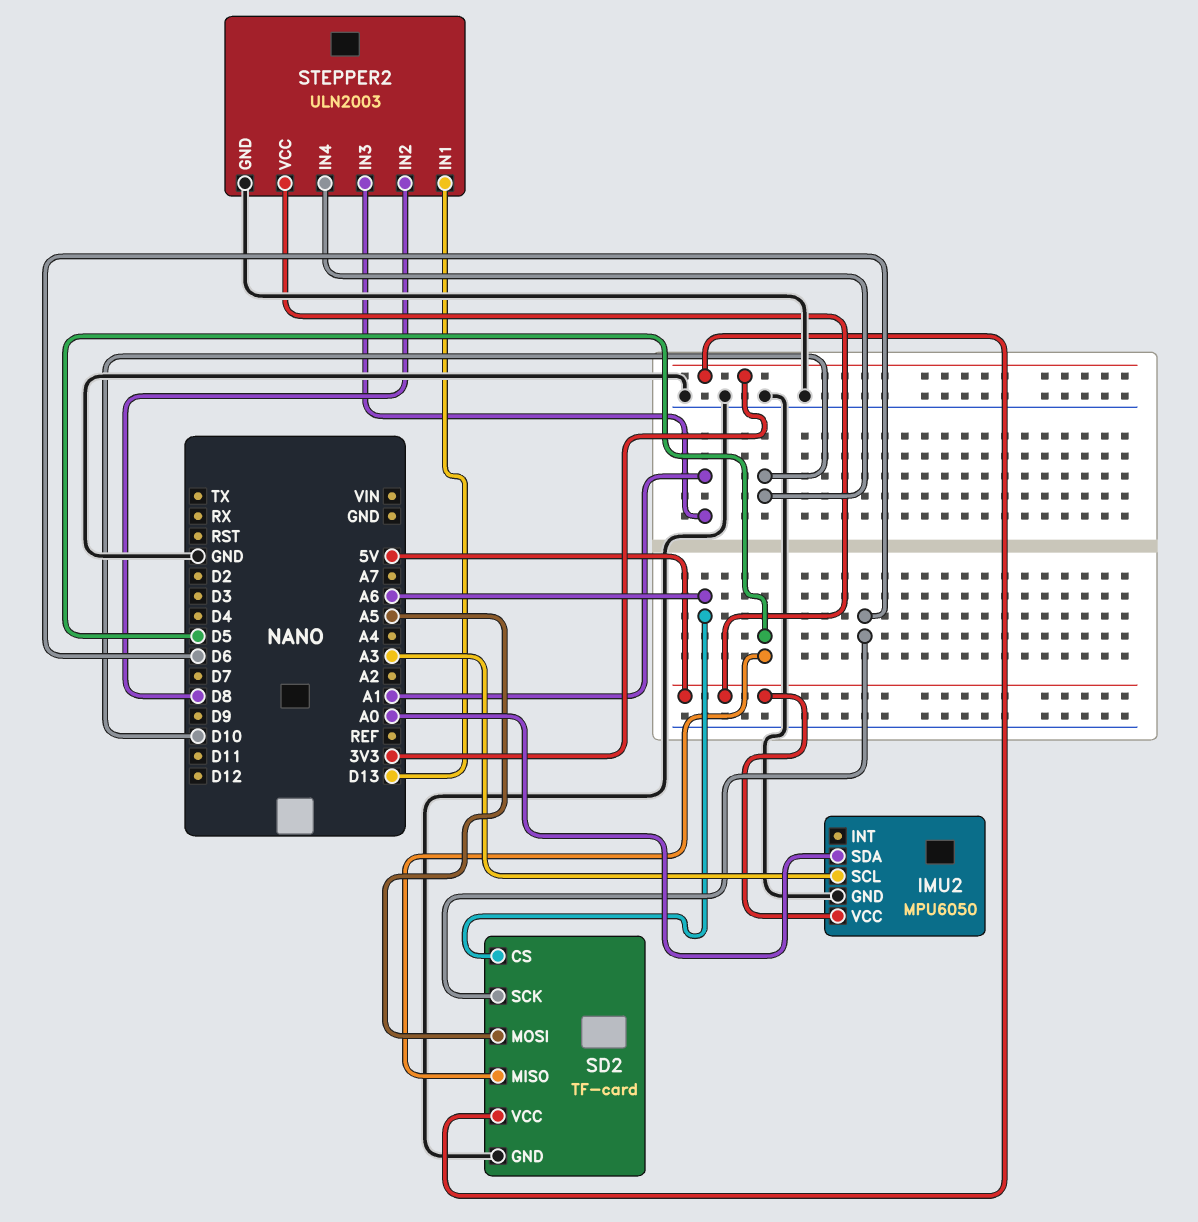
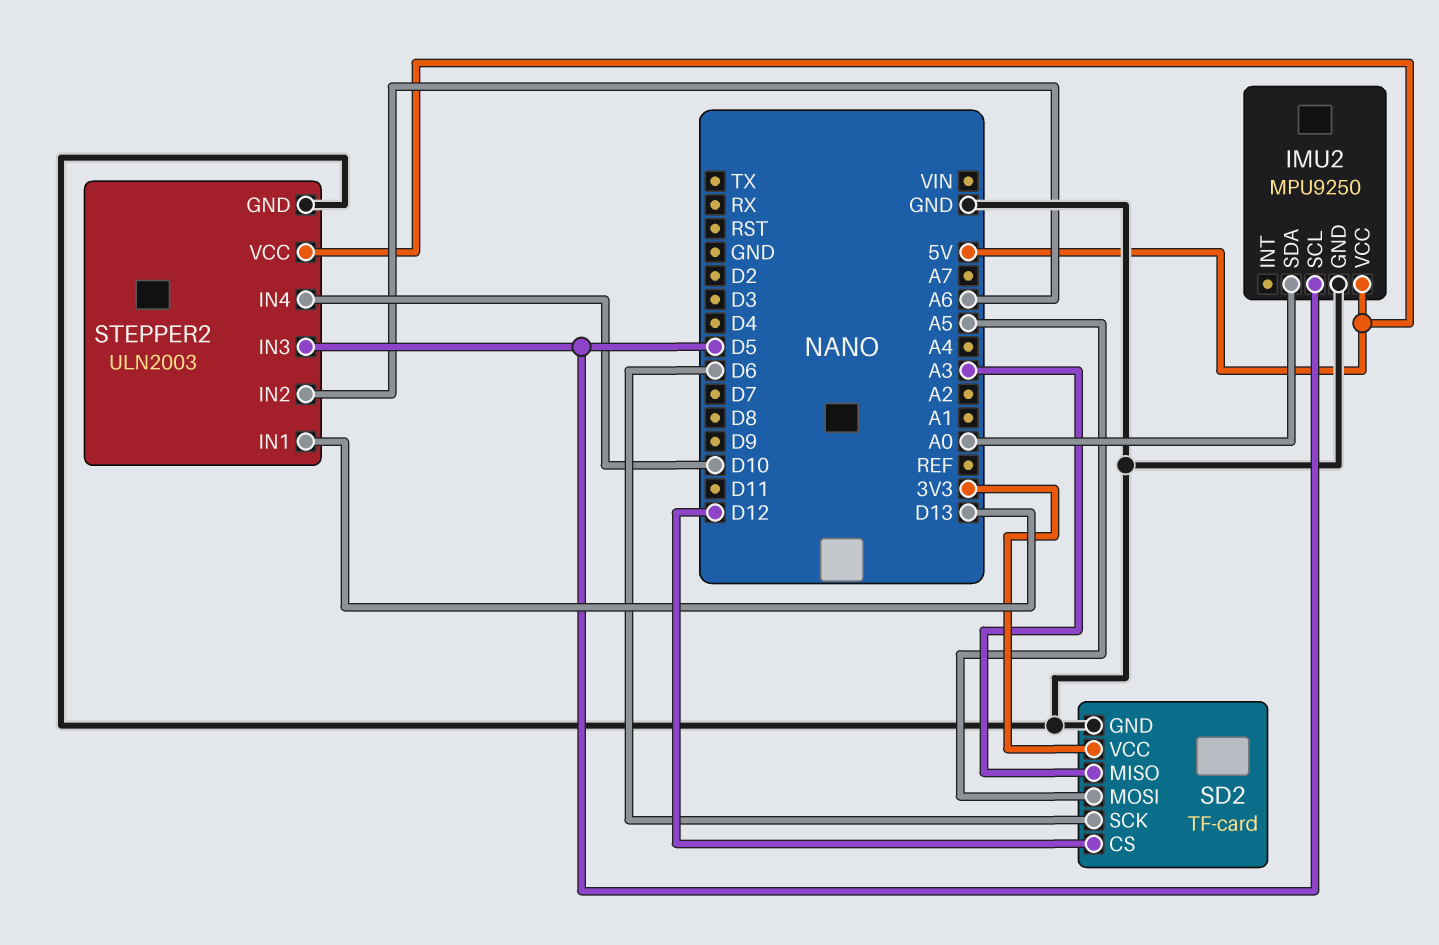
IMU2: MPU6050 -> MPU9250
IMU2 pin SCL: A3 -> D5
SD2 pin CS: A6 -> D12
SD2 pin MISO: D5 -> A3
STEPPER2 pin IN2: D8 -> A6
STEPPER2 pin IN3: A1 -> D5

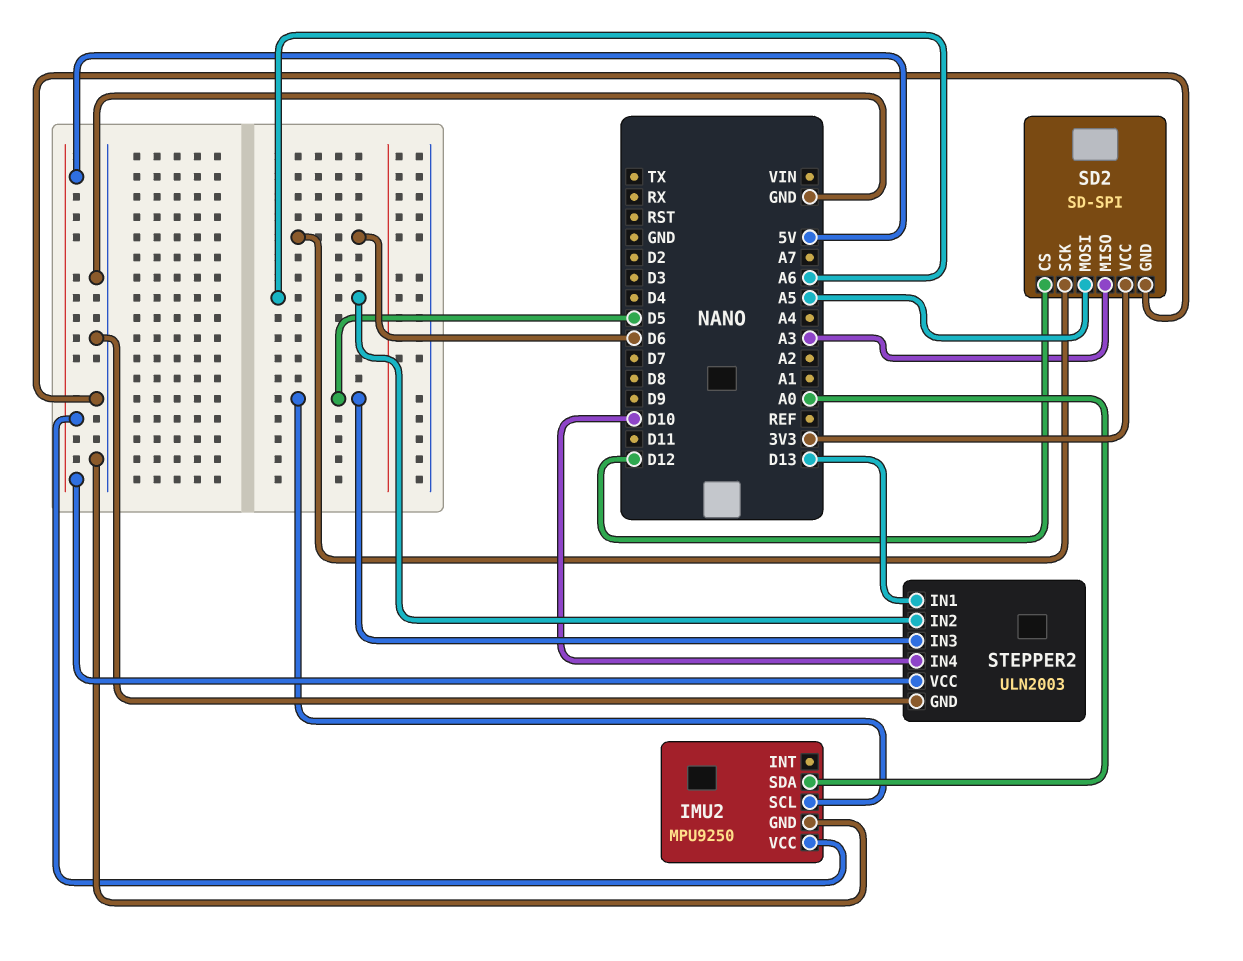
SD2: TF-card -> SD-SPI

